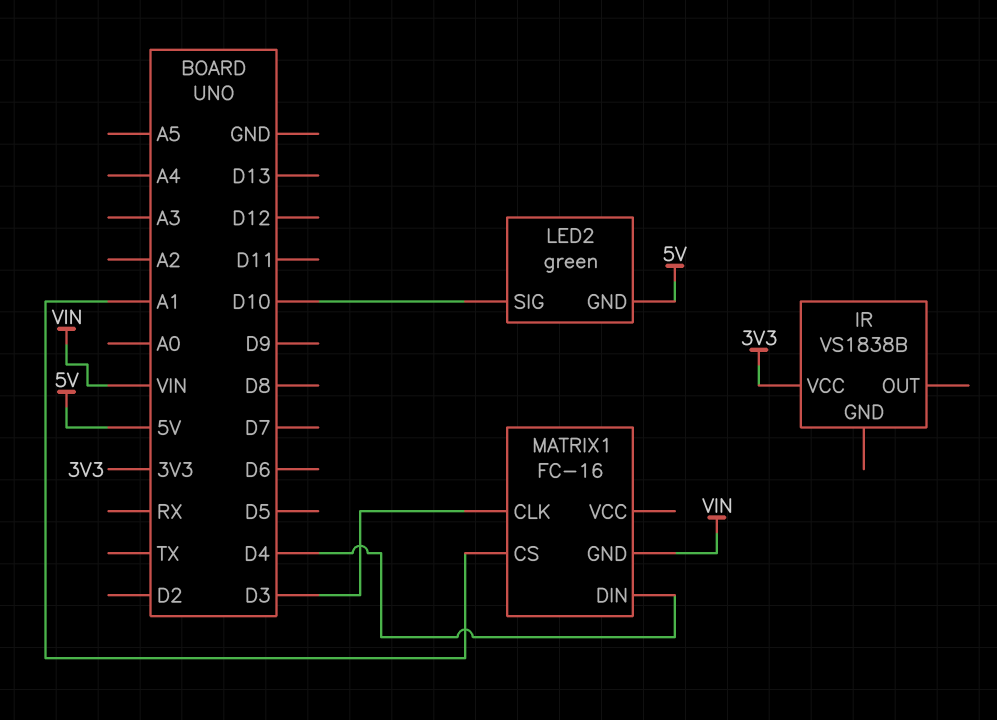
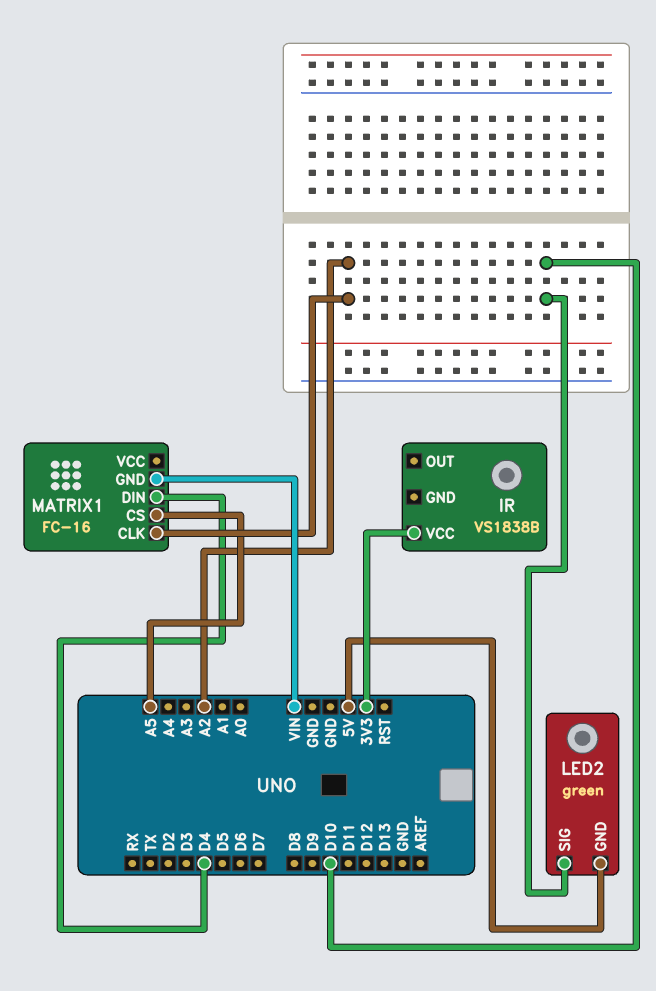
MATRIX1 pin CLK: D3 -> A2
MATRIX1 pin CS: A1 -> A5

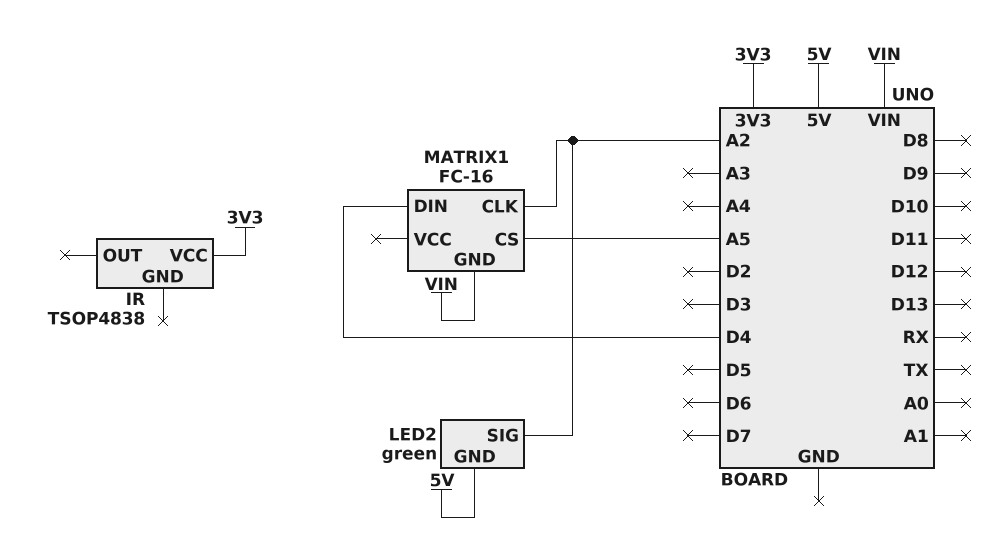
IR: VS1838B -> TSOP4838
LED2 pin SIG: D10 -> A2

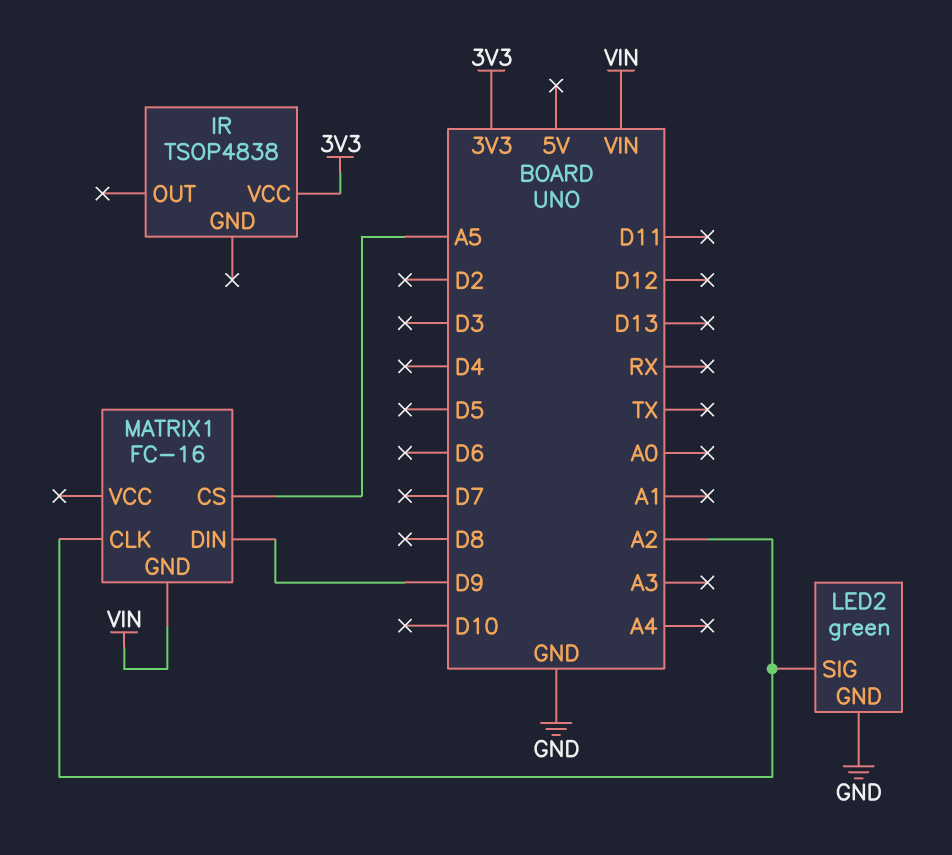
LED2 pin GND: 5V -> GND
MATRIX1 pin DIN: D4 -> D9

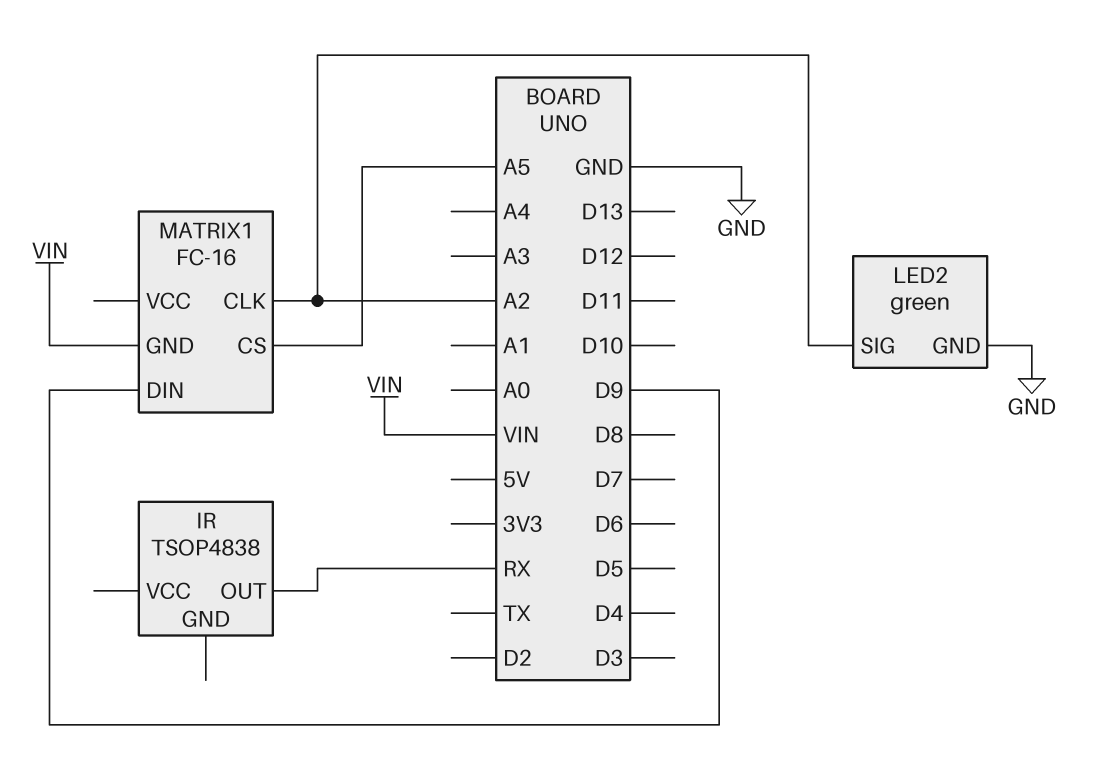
IR pin OUT: none -> RX
IR pin VCC: 3V3 -> none

